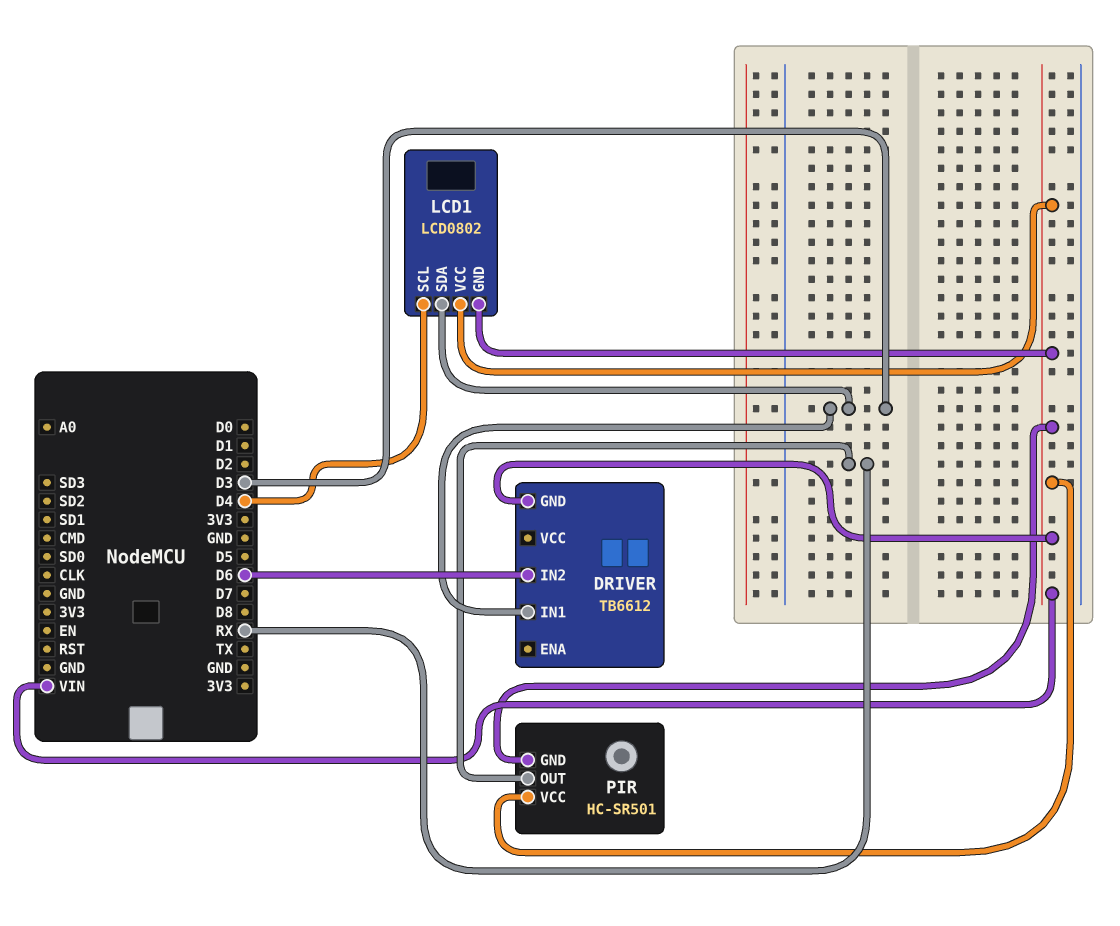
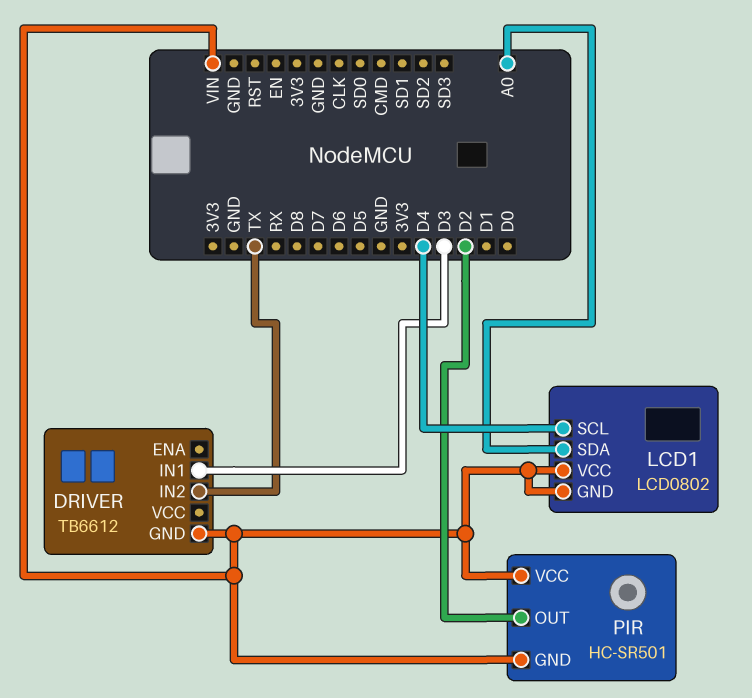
DRIVER pin IN2: D6 -> TX
LCD1 pin SDA: D3 -> A0
PIR pin OUT: RX -> D2

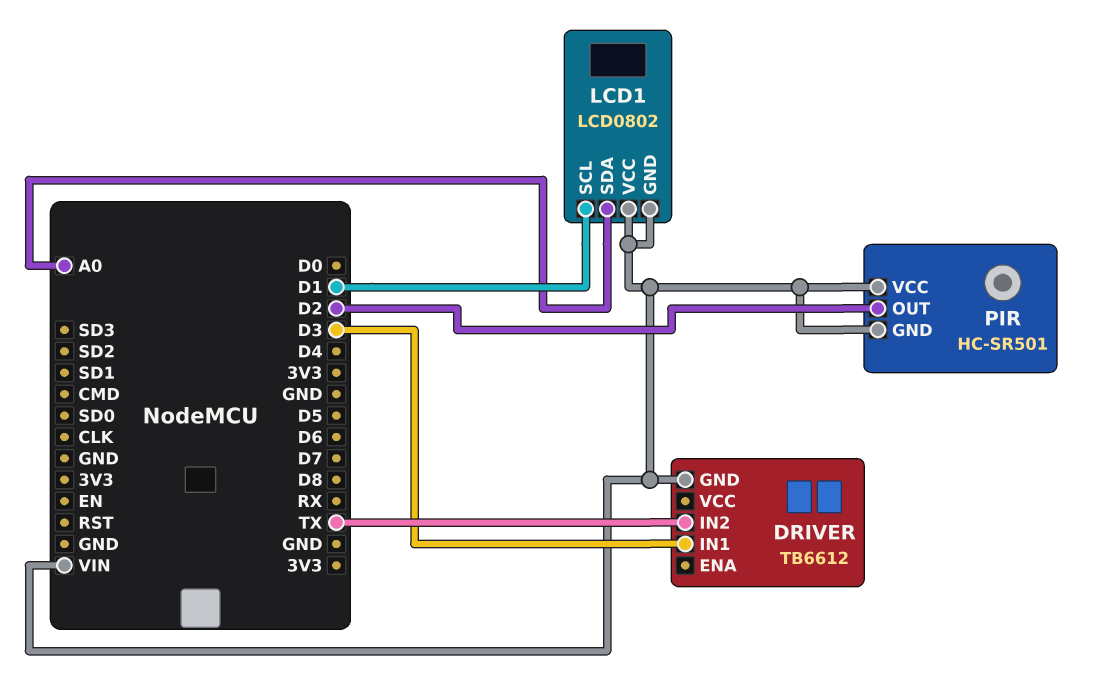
LCD1 pin SCL: D4 -> D1

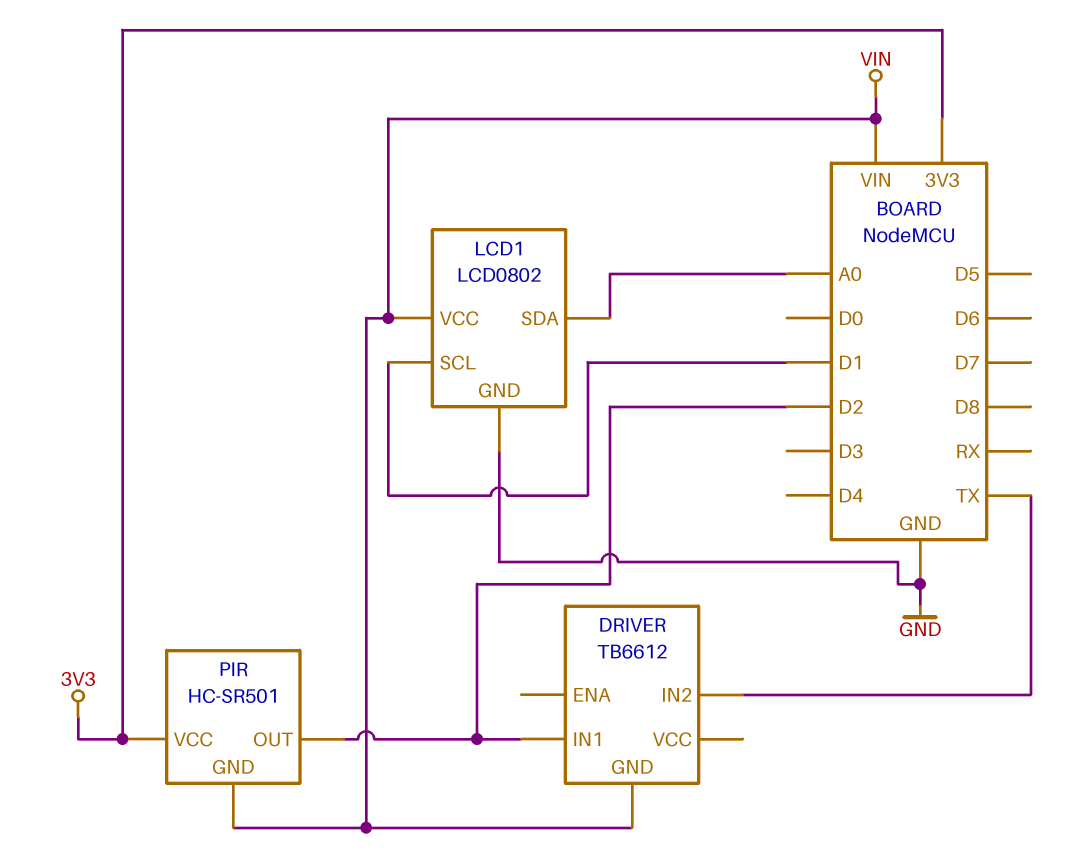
DRIVER pin IN1: D3 -> D2
LCD1 pin GND: VIN -> GND
PIR pin VCC: VIN -> 3V3

